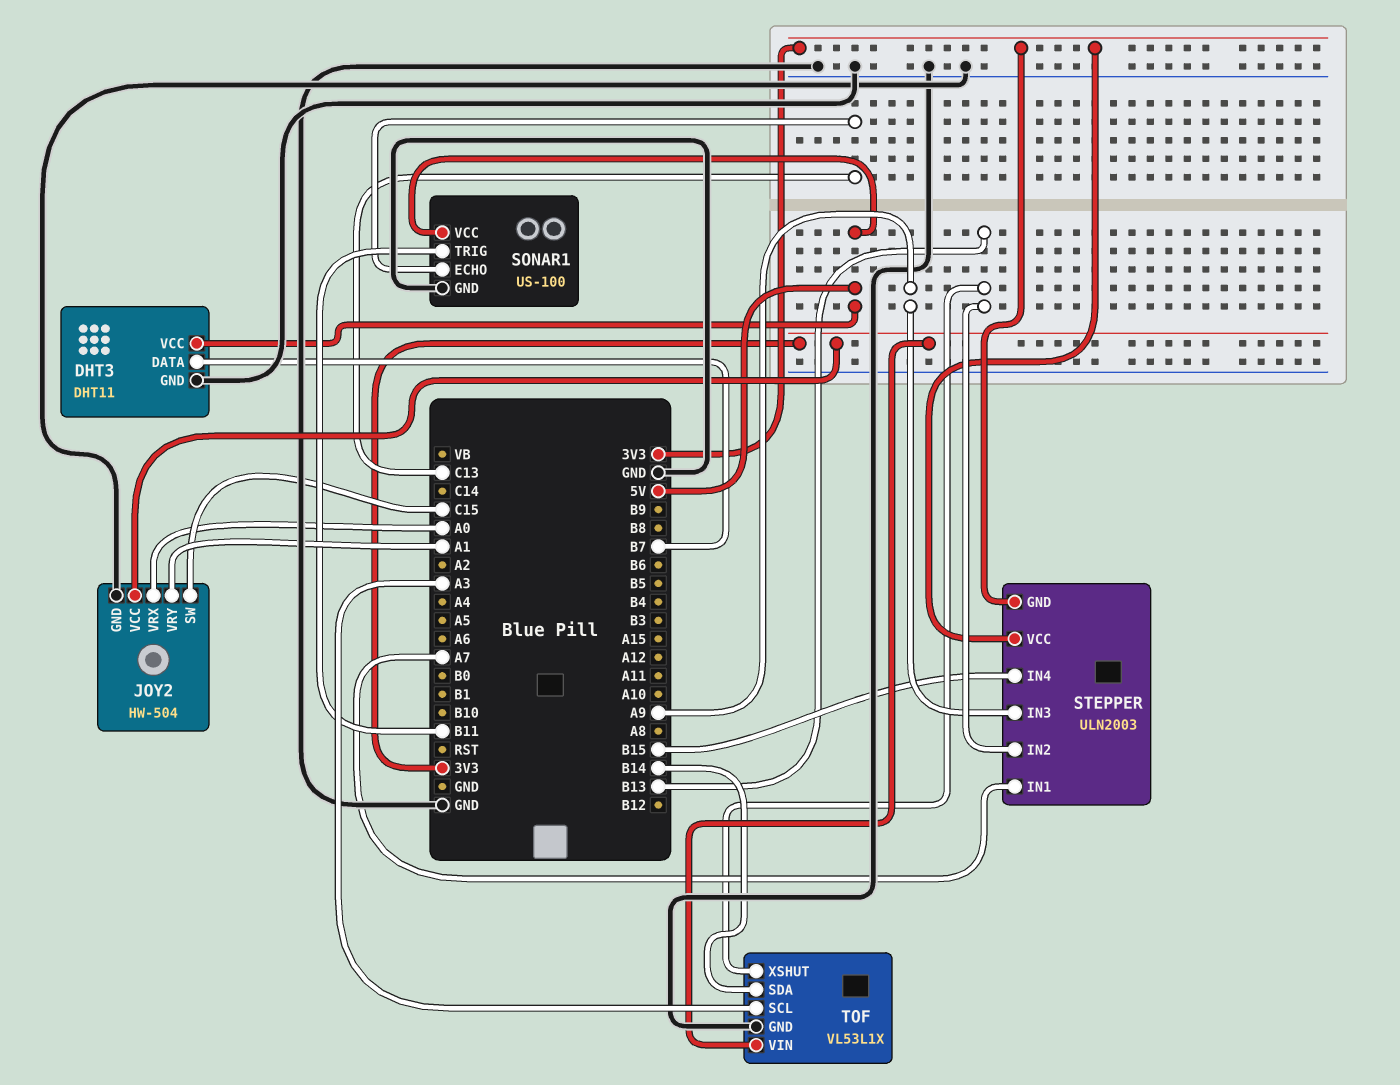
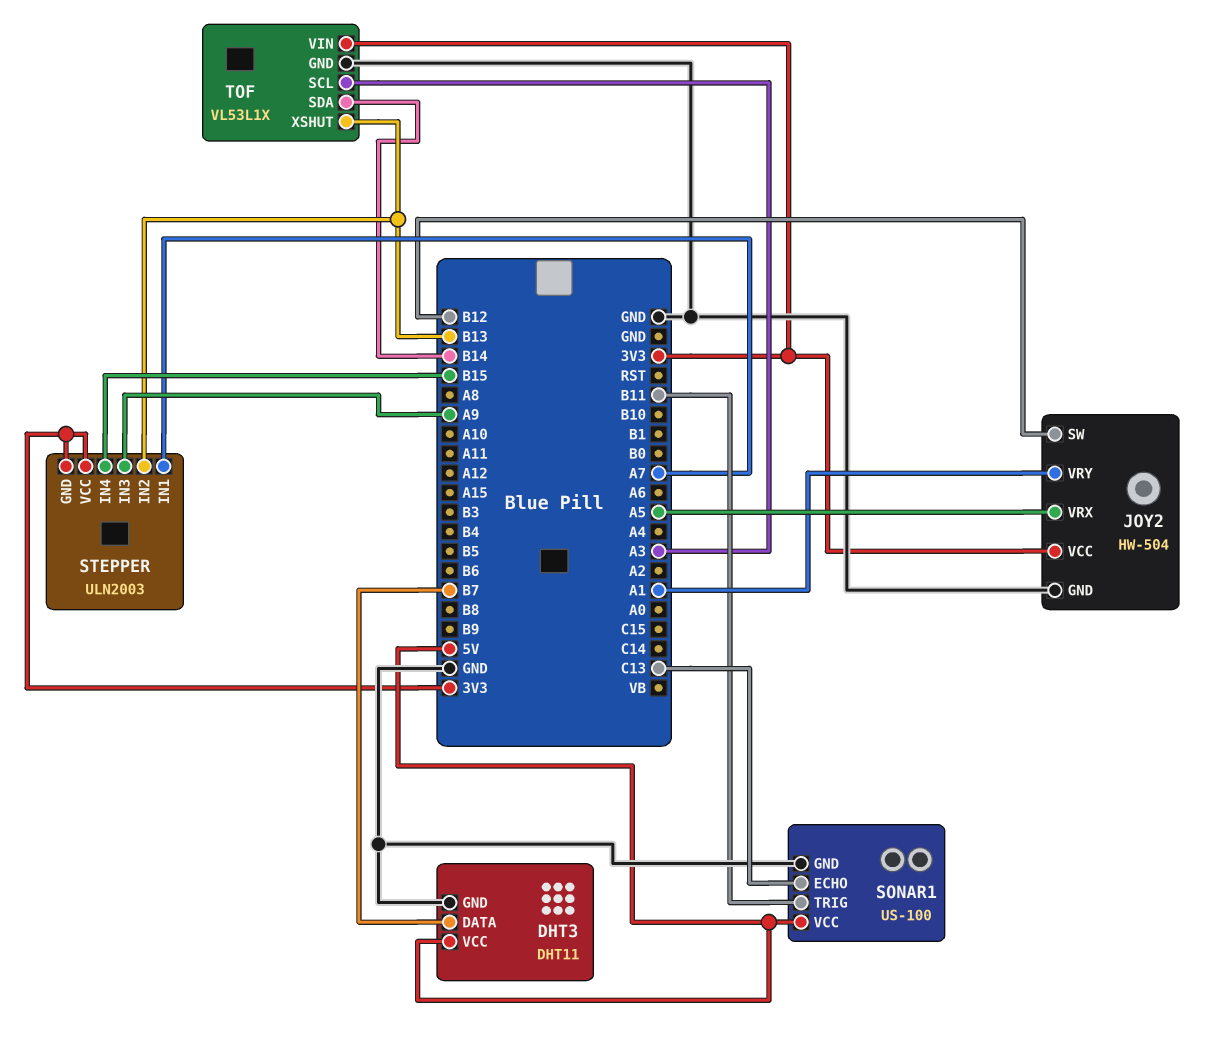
JOY2 pin SW: C15 -> B12
JOY2 pin VRX: A0 -> A5

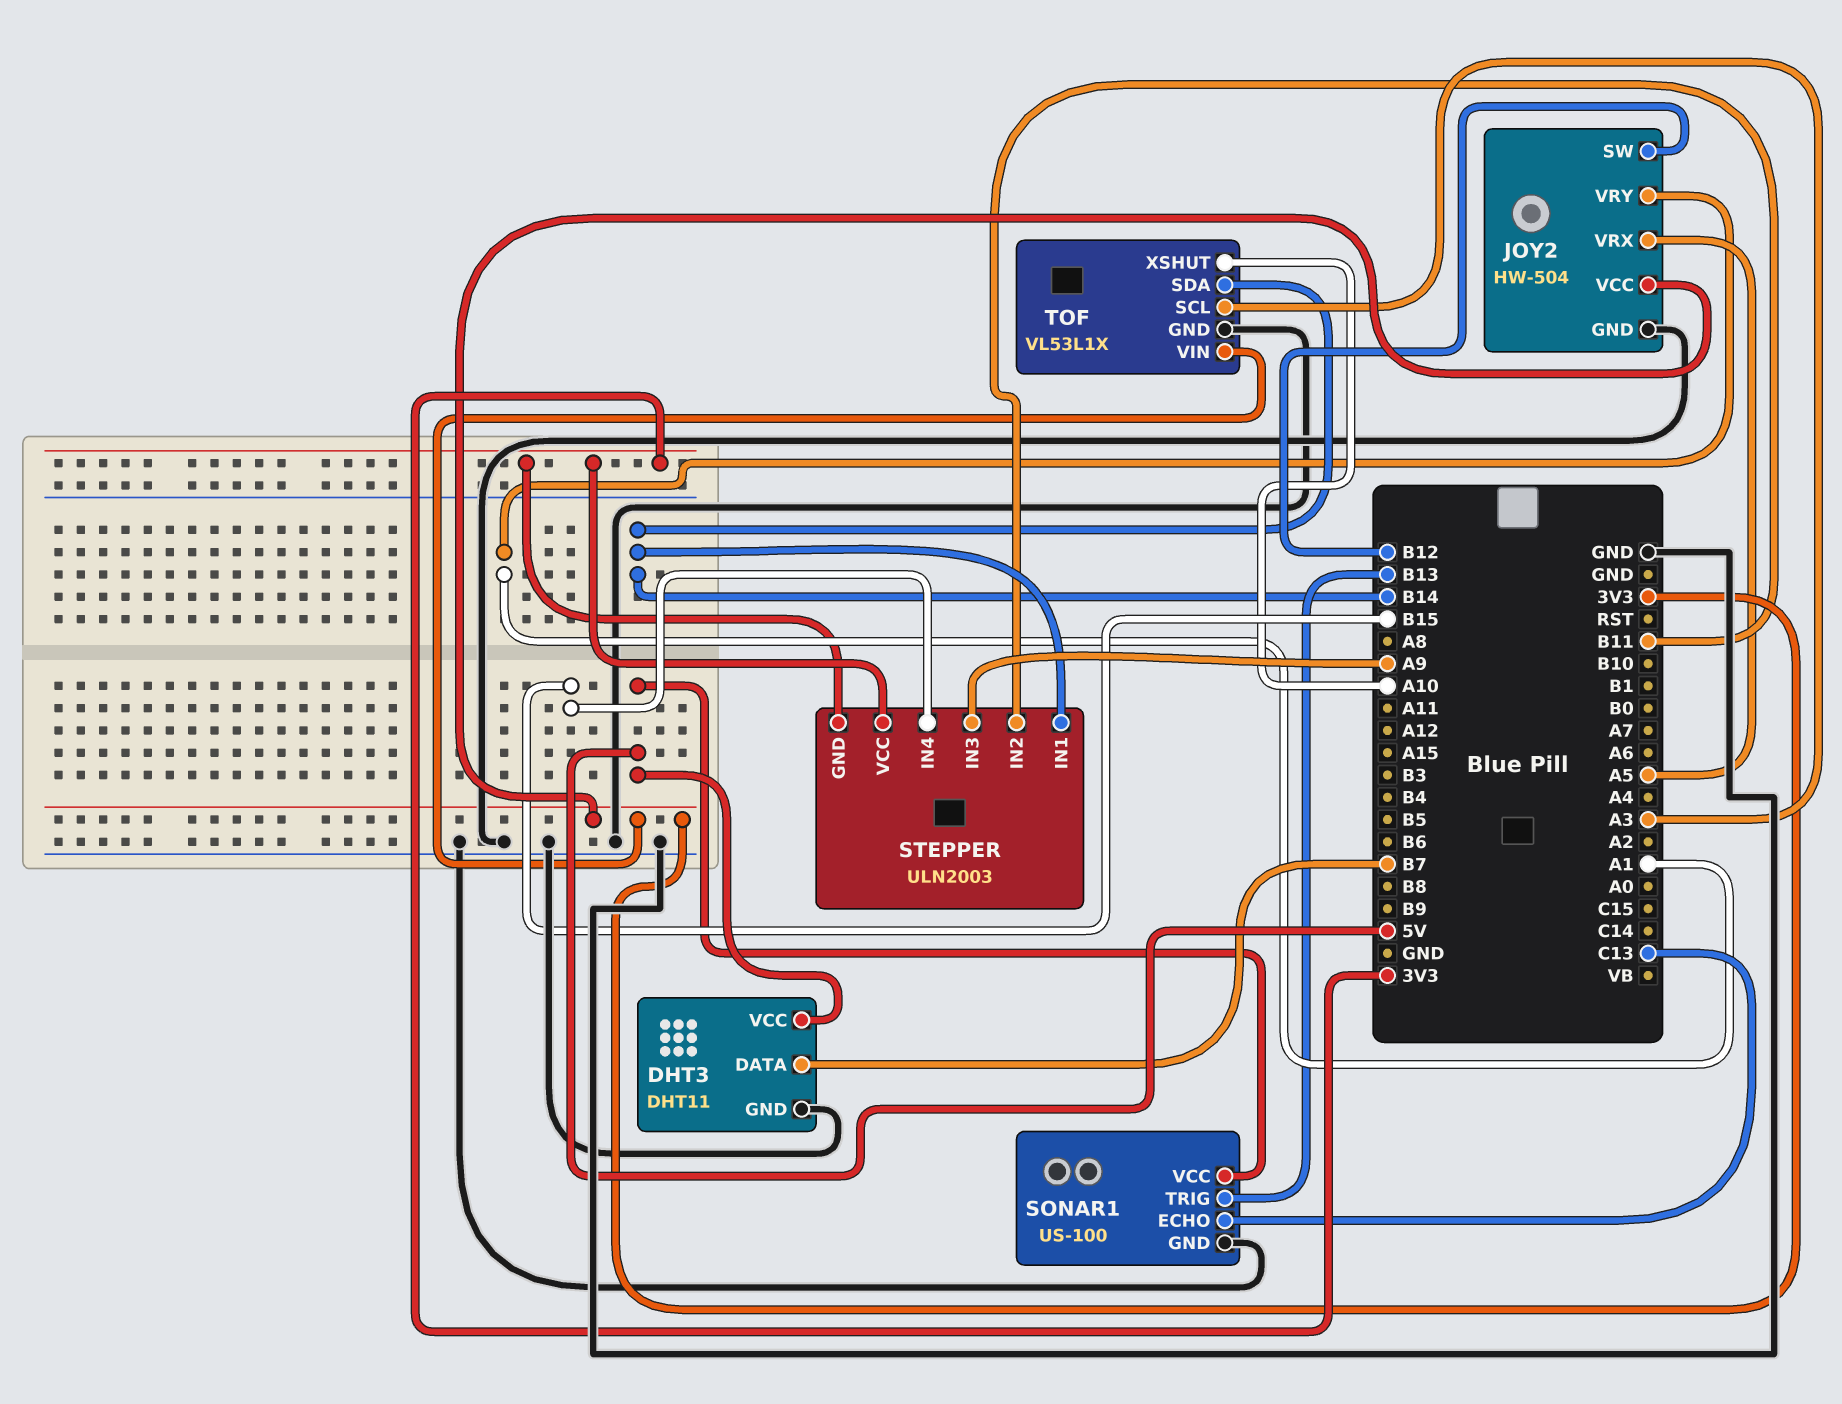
SONAR1 pin TRIG: B11 -> B13
STEPPER pin IN1: A7 -> B14
STEPPER pin IN2: B13 -> B11
TOF pin XSHUT: B13 -> A10

